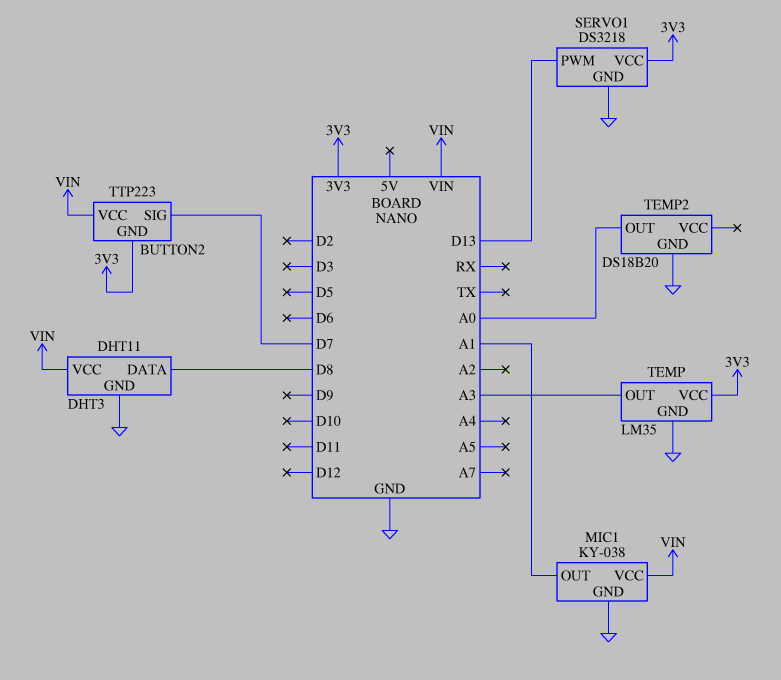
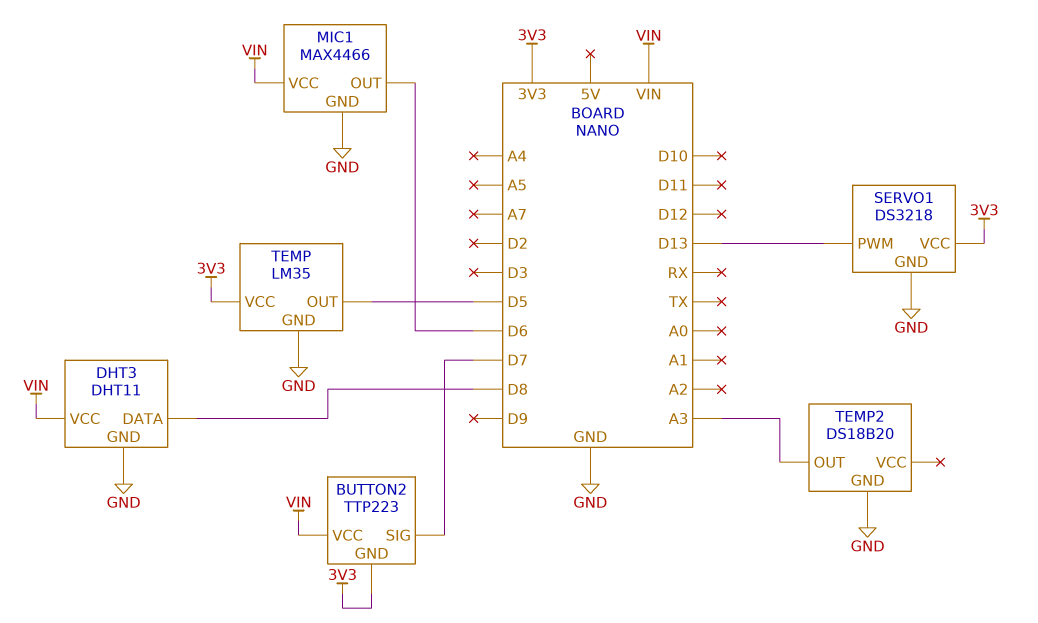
MIC1: KY-038 -> MAX4466
MIC1 pin OUT: A1 -> D6
TEMP pin OUT: A3 -> D5
TEMP2 pin OUT: A0 -> A3

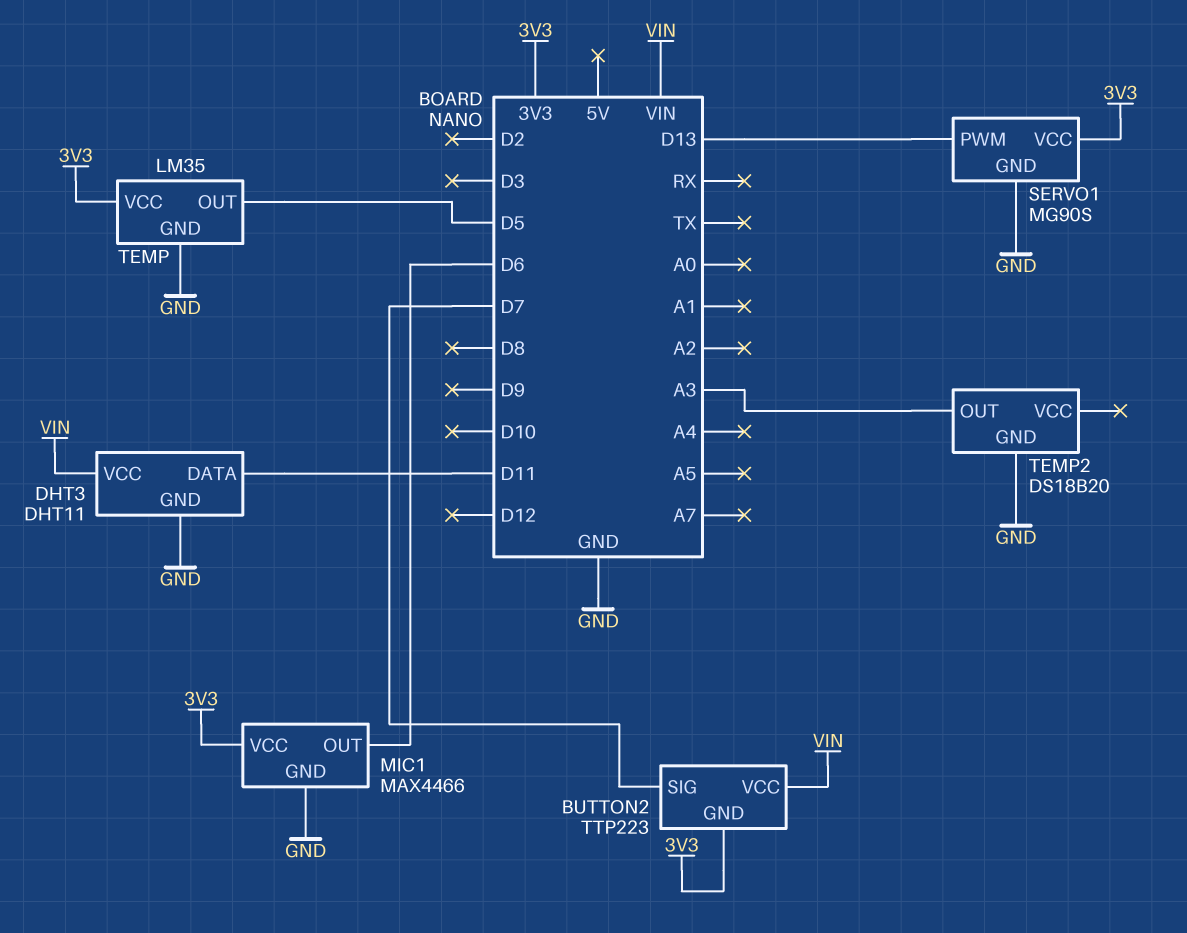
DHT3 pin DATA: D8 -> D11
MIC1 pin VCC: VIN -> 3V3
SERVO1: DS3218 -> MG90S

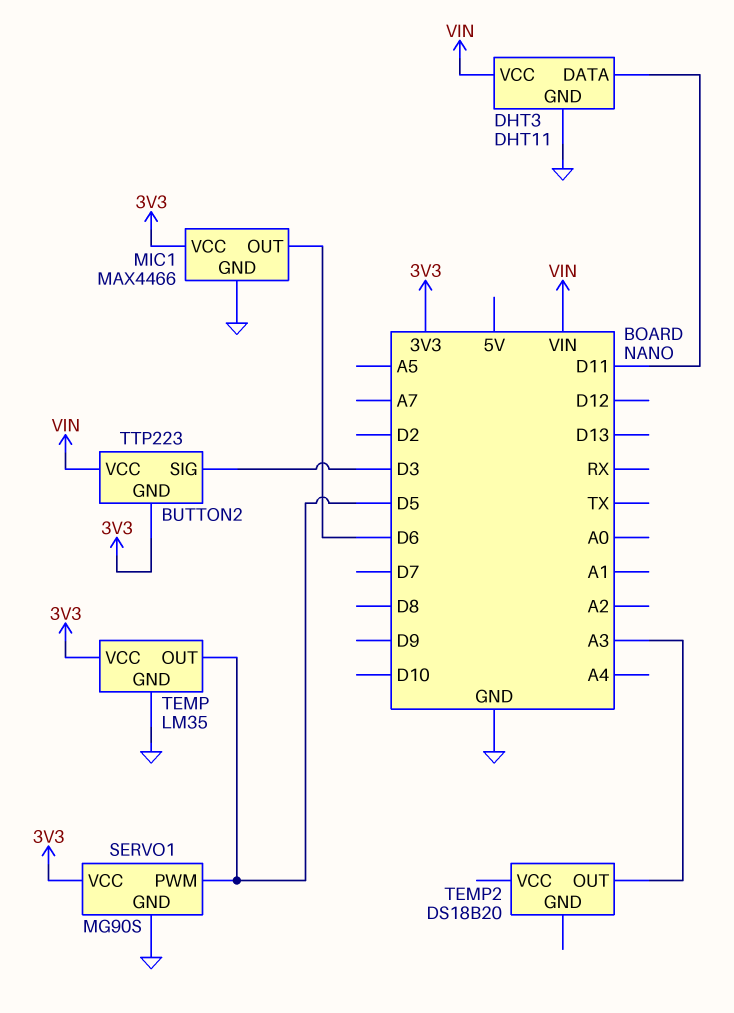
BUTTON2 pin SIG: D7 -> D3
SERVO1 pin PWM: D13 -> D5
TEMP2 pin GND: GND -> none

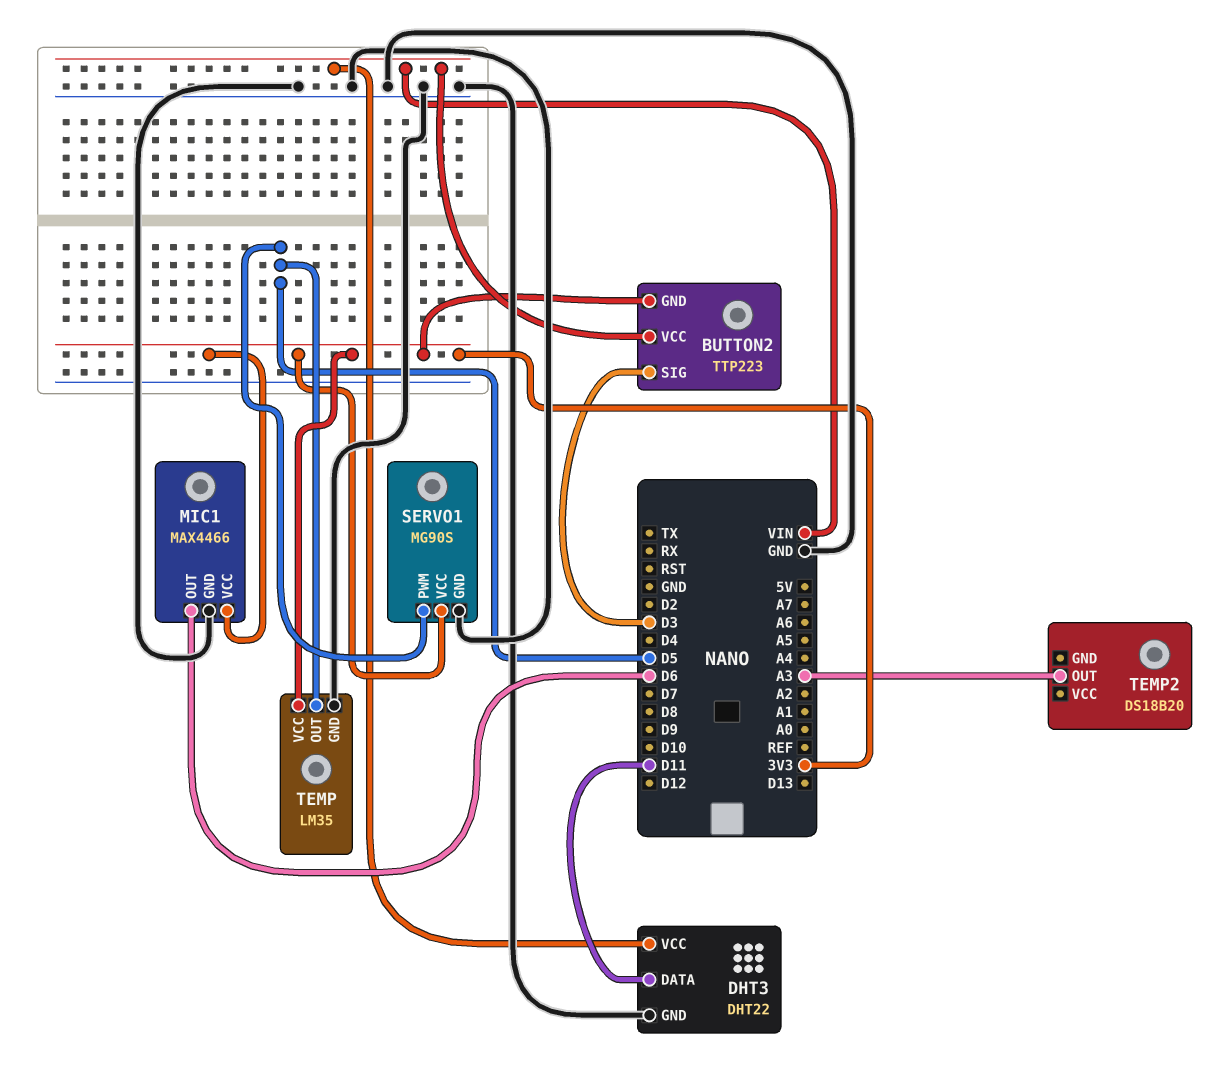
DHT3: DHT11 -> DHT22

